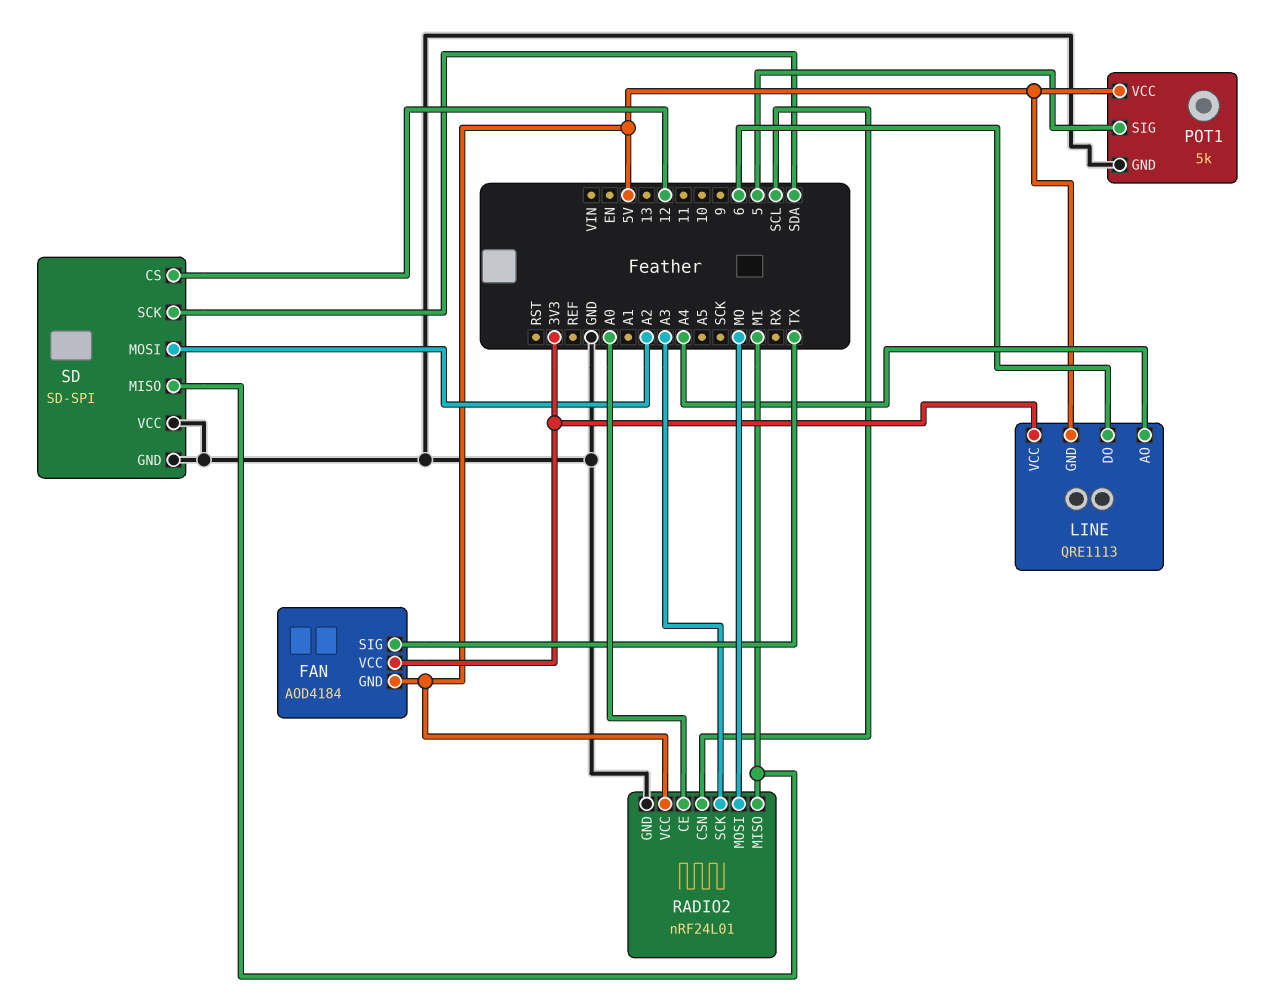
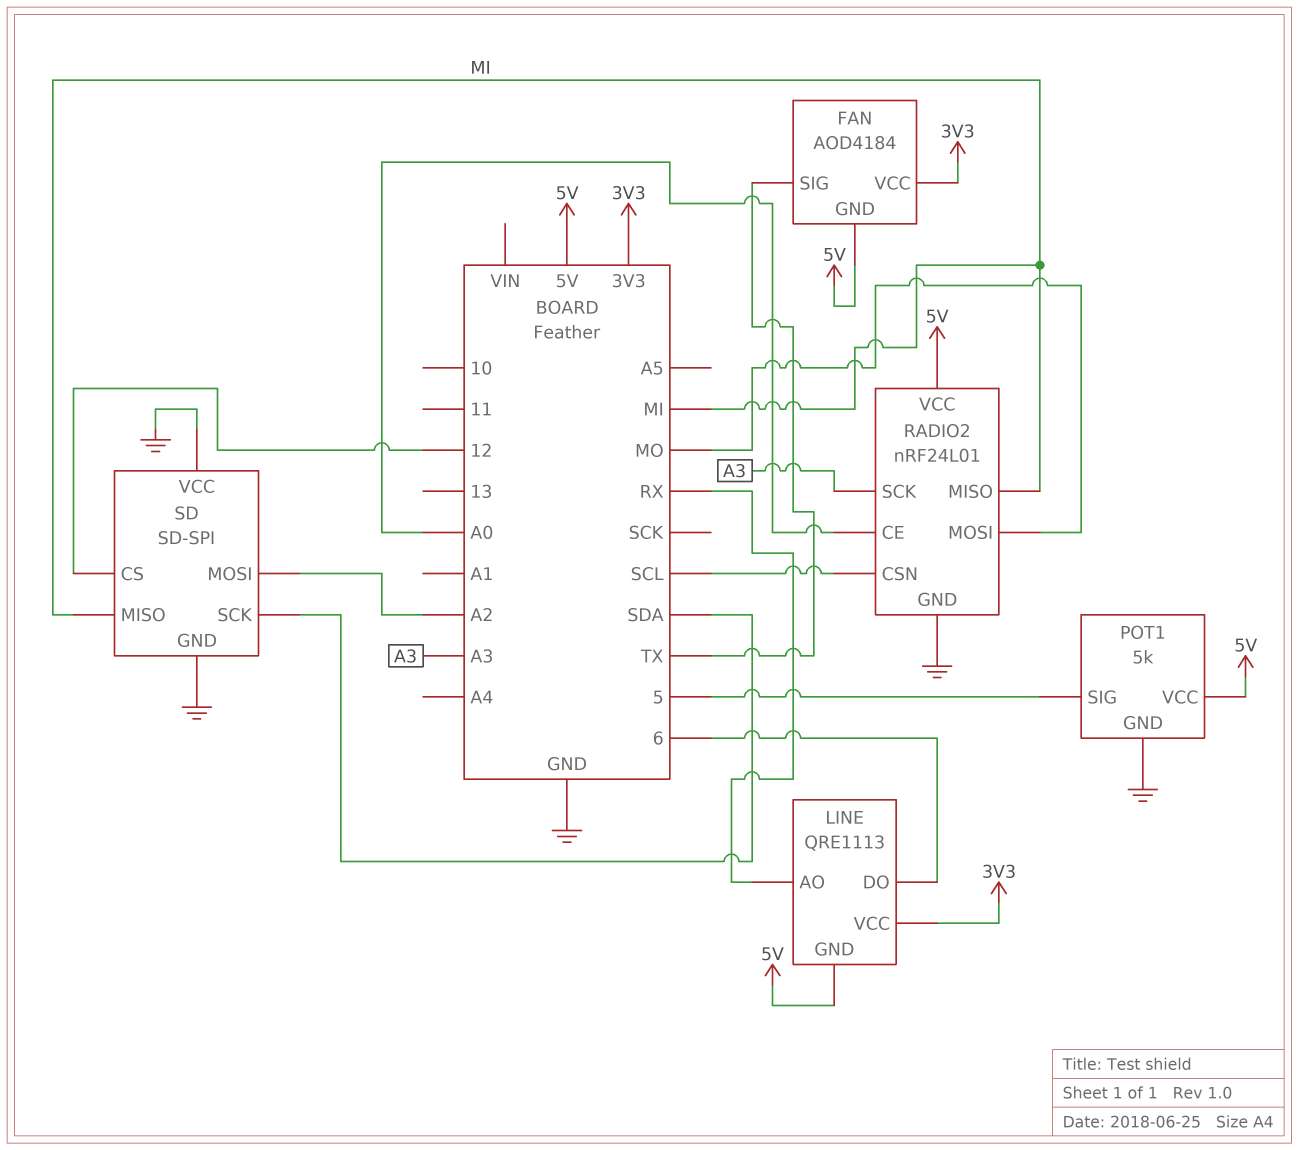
LINE pin AO: A4 -> RX

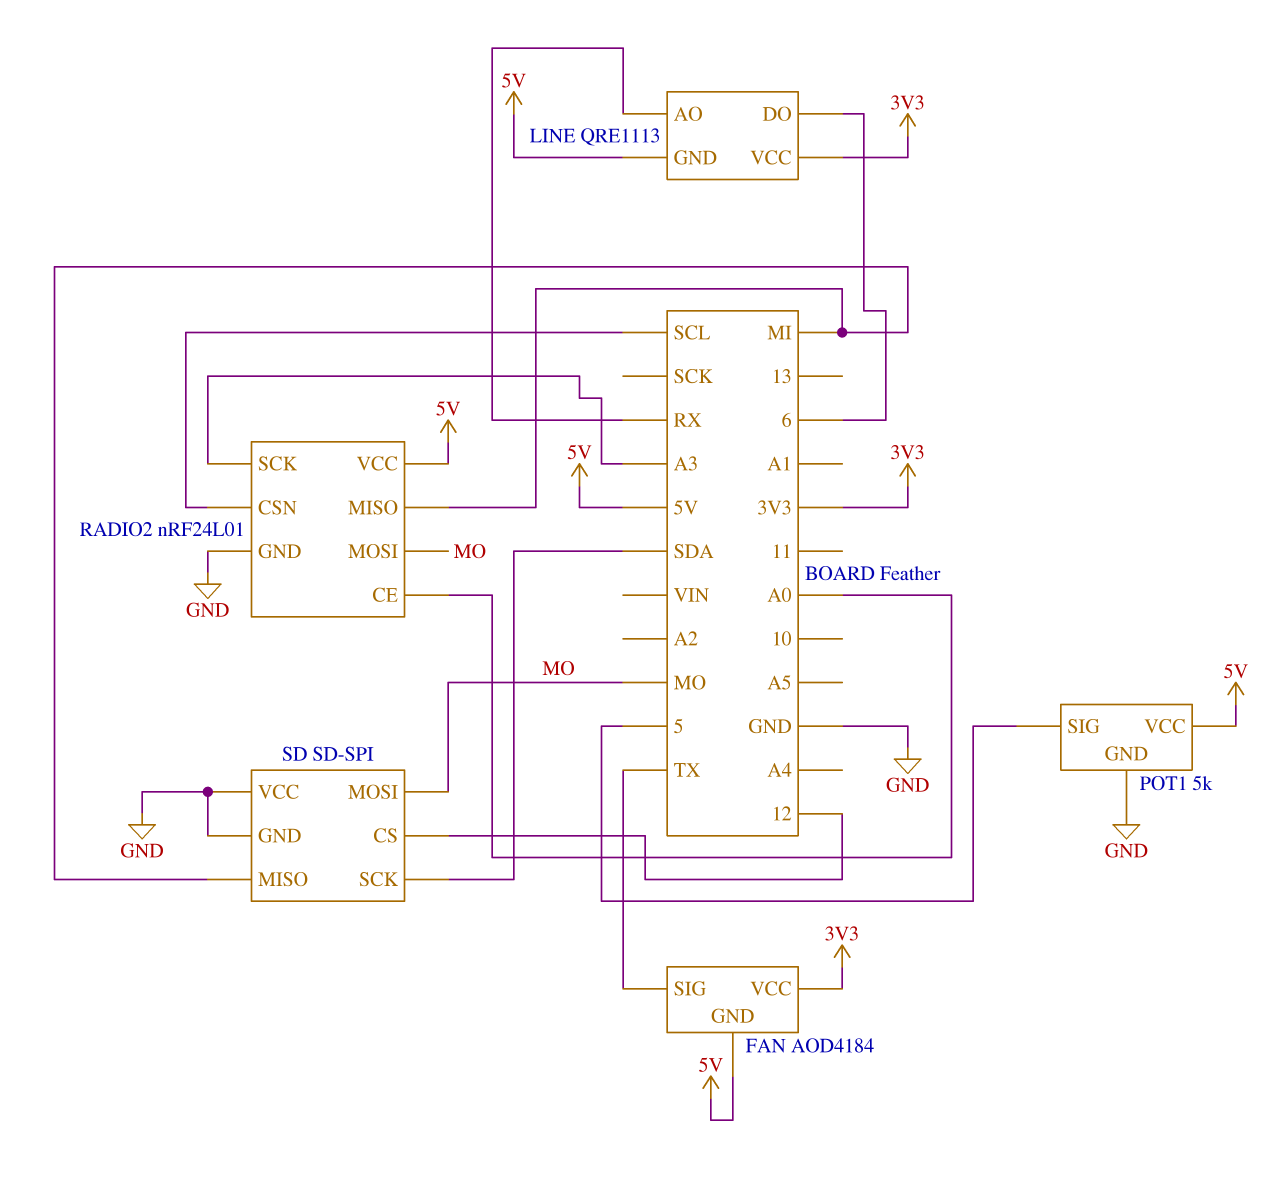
SD pin MOSI: A2 -> MO

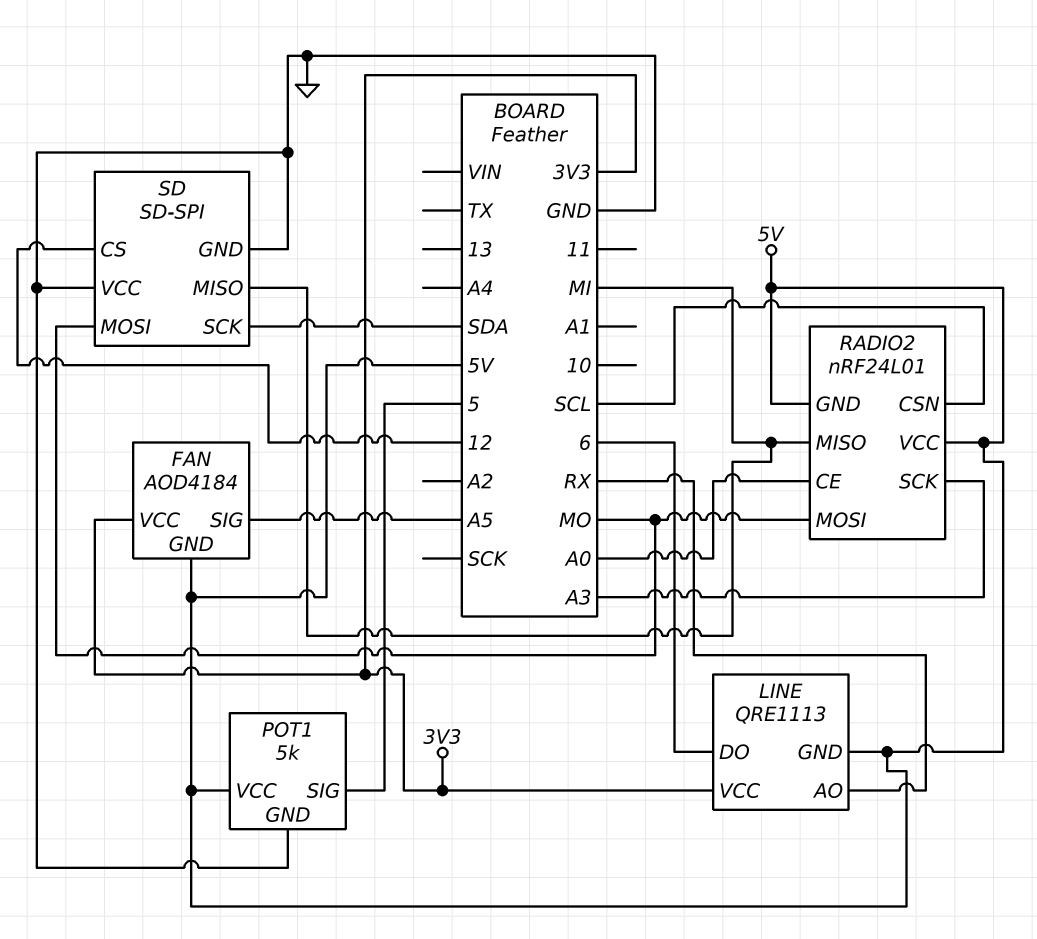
FAN pin SIG: TX -> A5
RADIO2 pin GND: GND -> 5V

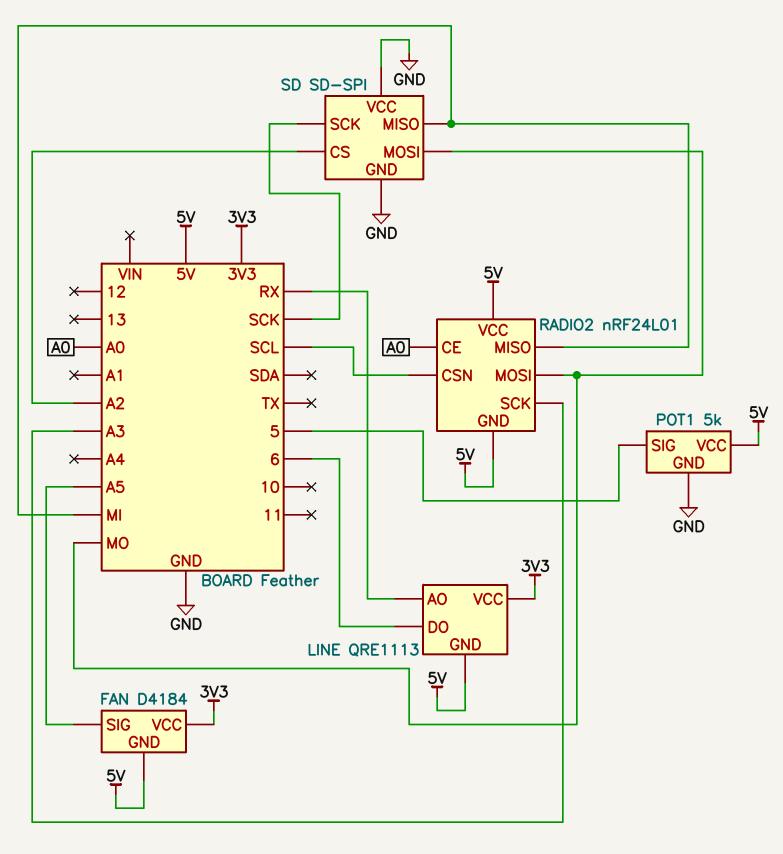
FAN: AOD4184 -> D4184
SD pin CS: 12 -> A2
SD pin SCK: SDA -> SCK

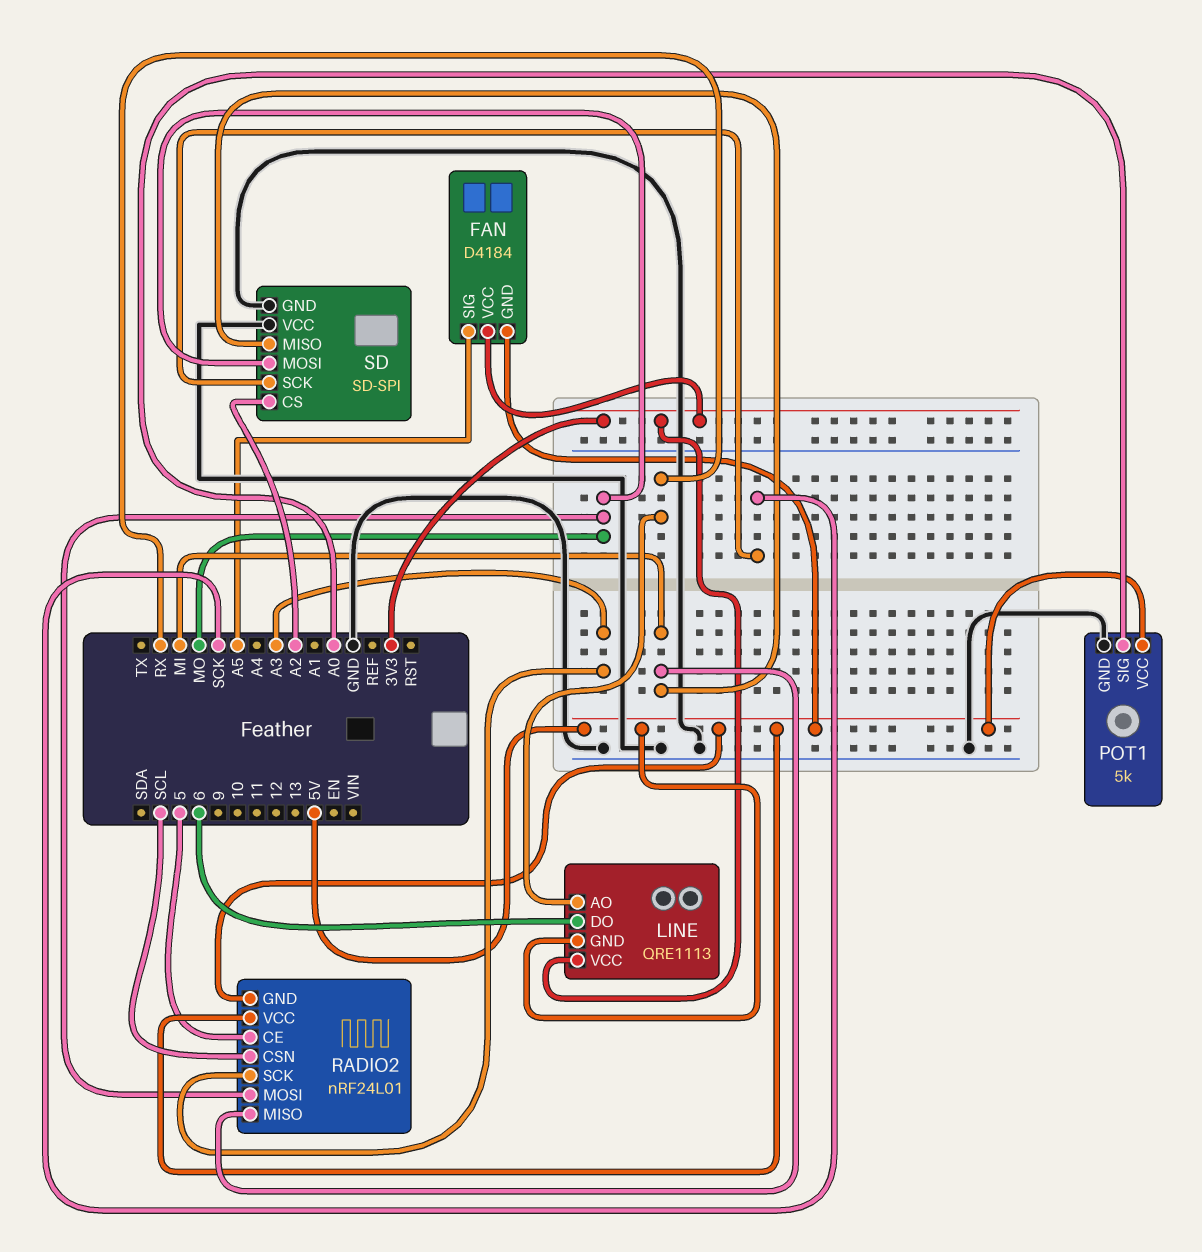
POT1 pin SIG: 5 -> A0
RADIO2 pin CE: A0 -> 5

